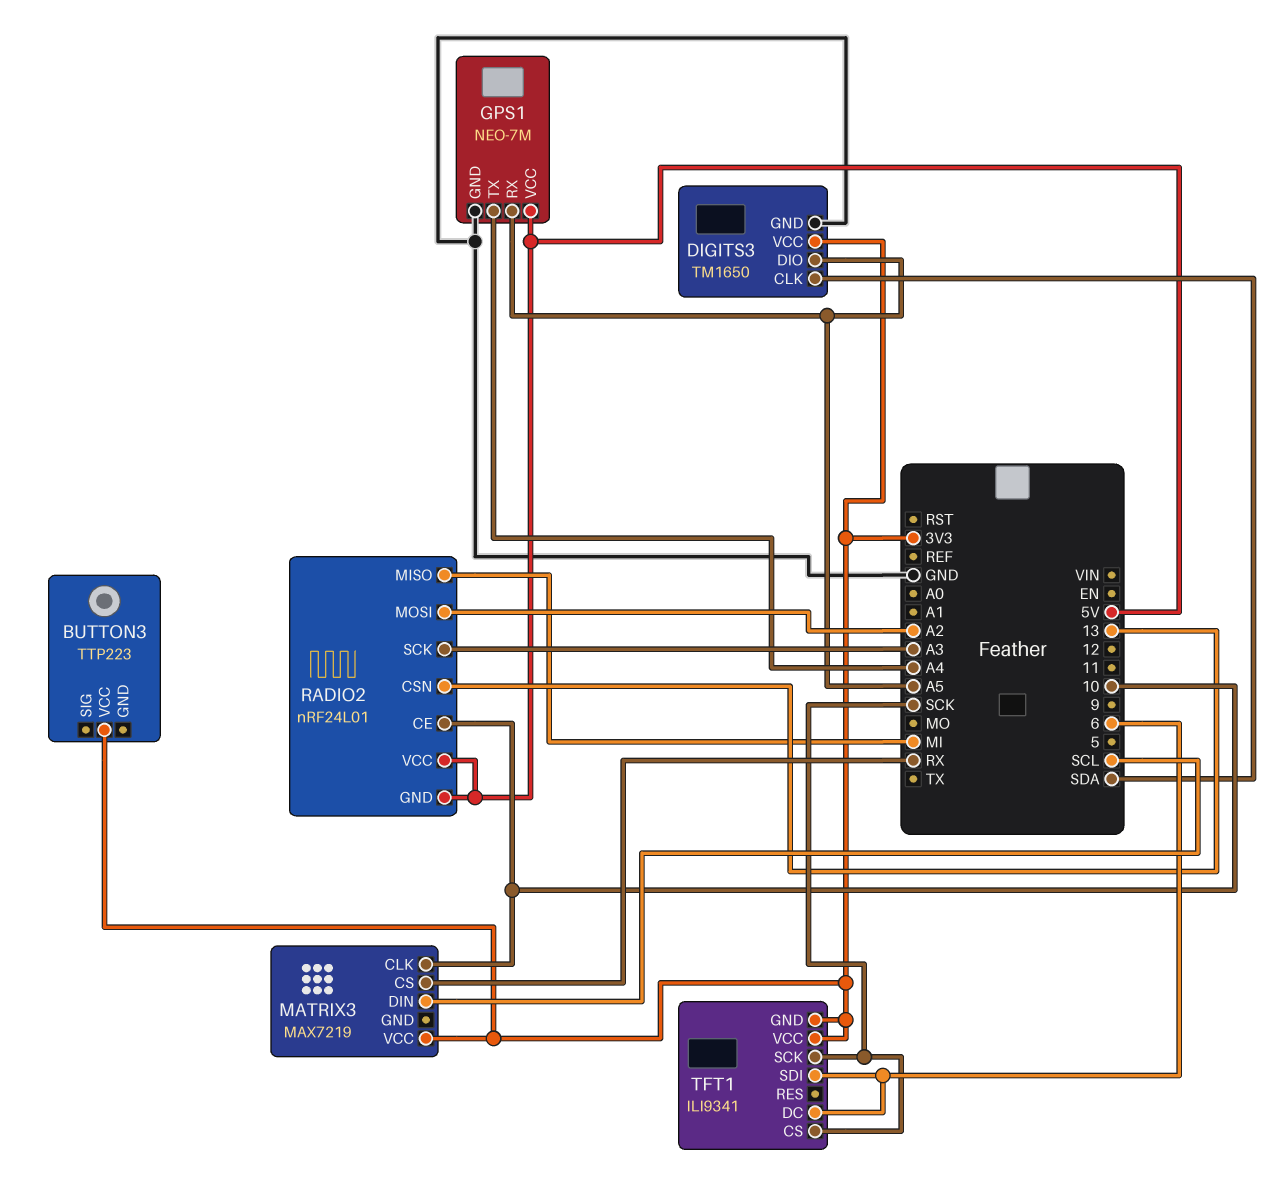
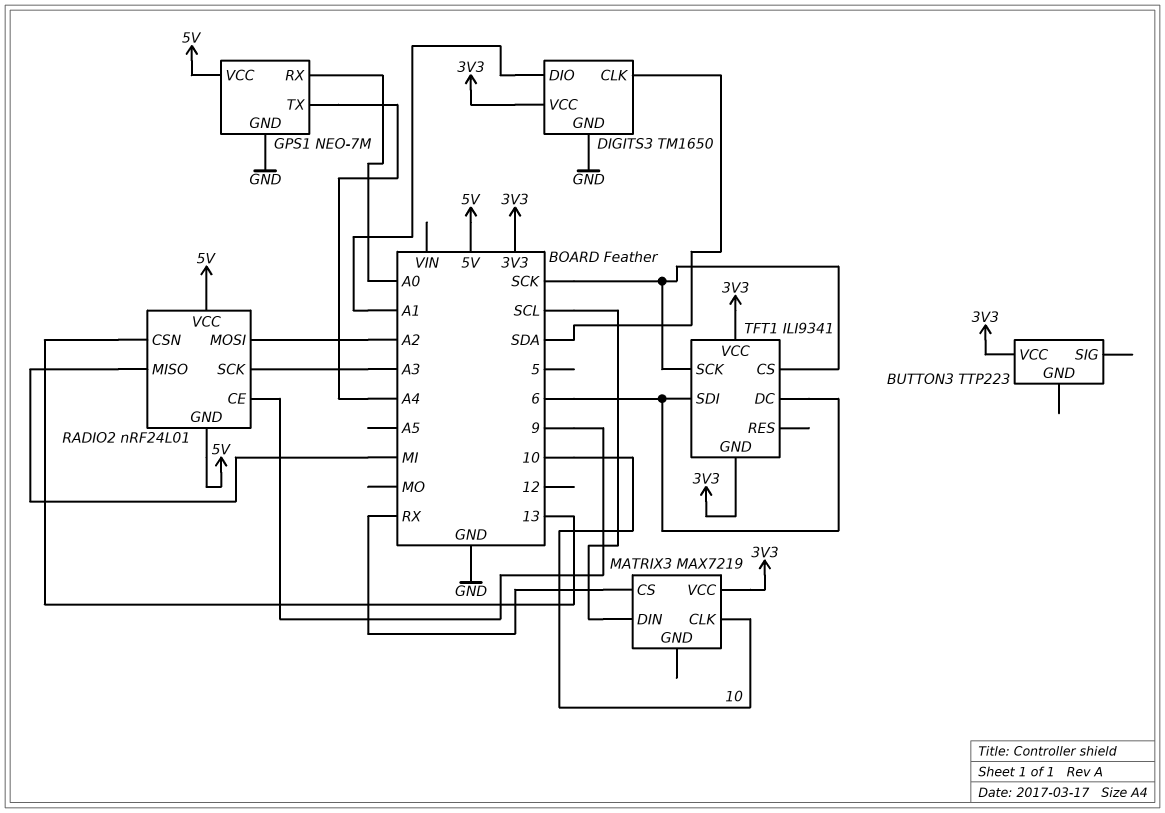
DIGITS3 pin DIO: A5 -> A1
GPS1 pin RX: A5 -> A0
RADIO2 pin CE: 10 -> 9

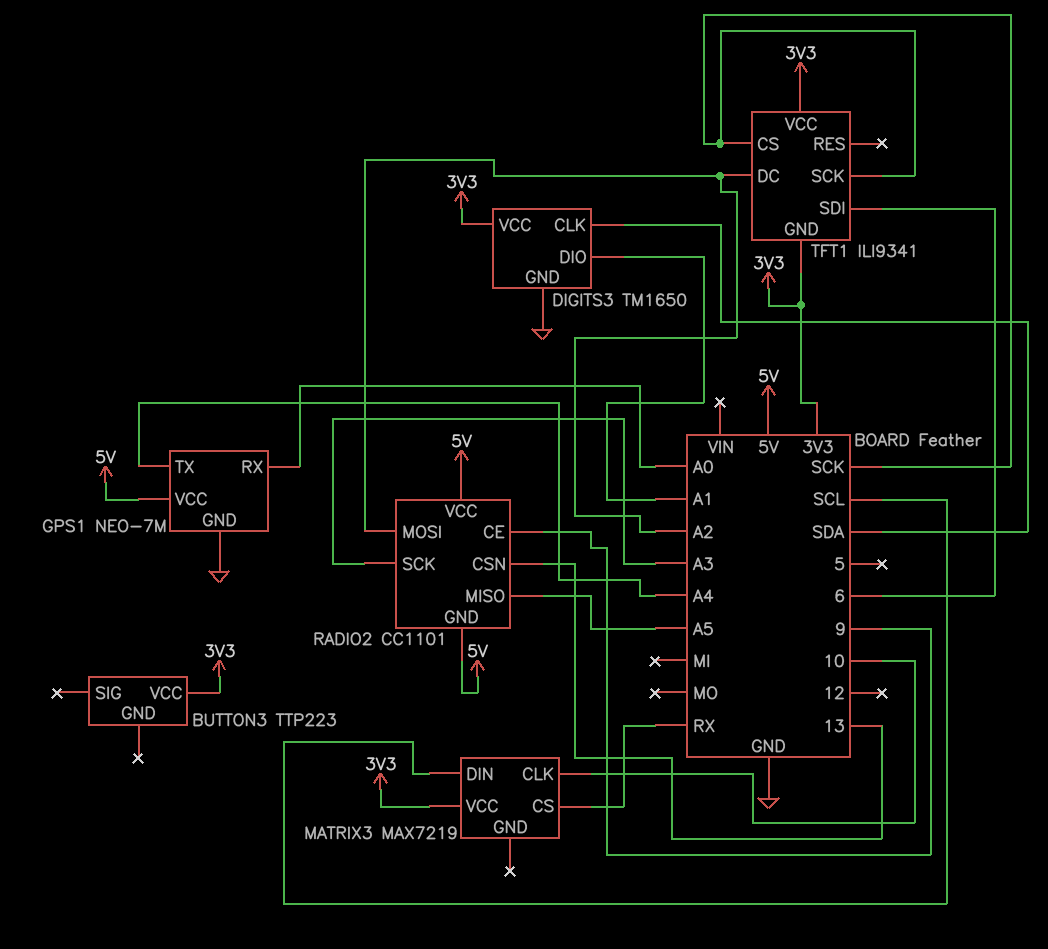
RADIO2: nRF24L01 -> CC1101
RADIO2 pin MISO: MI -> A5
TFT1 pin DC: 6 -> A2

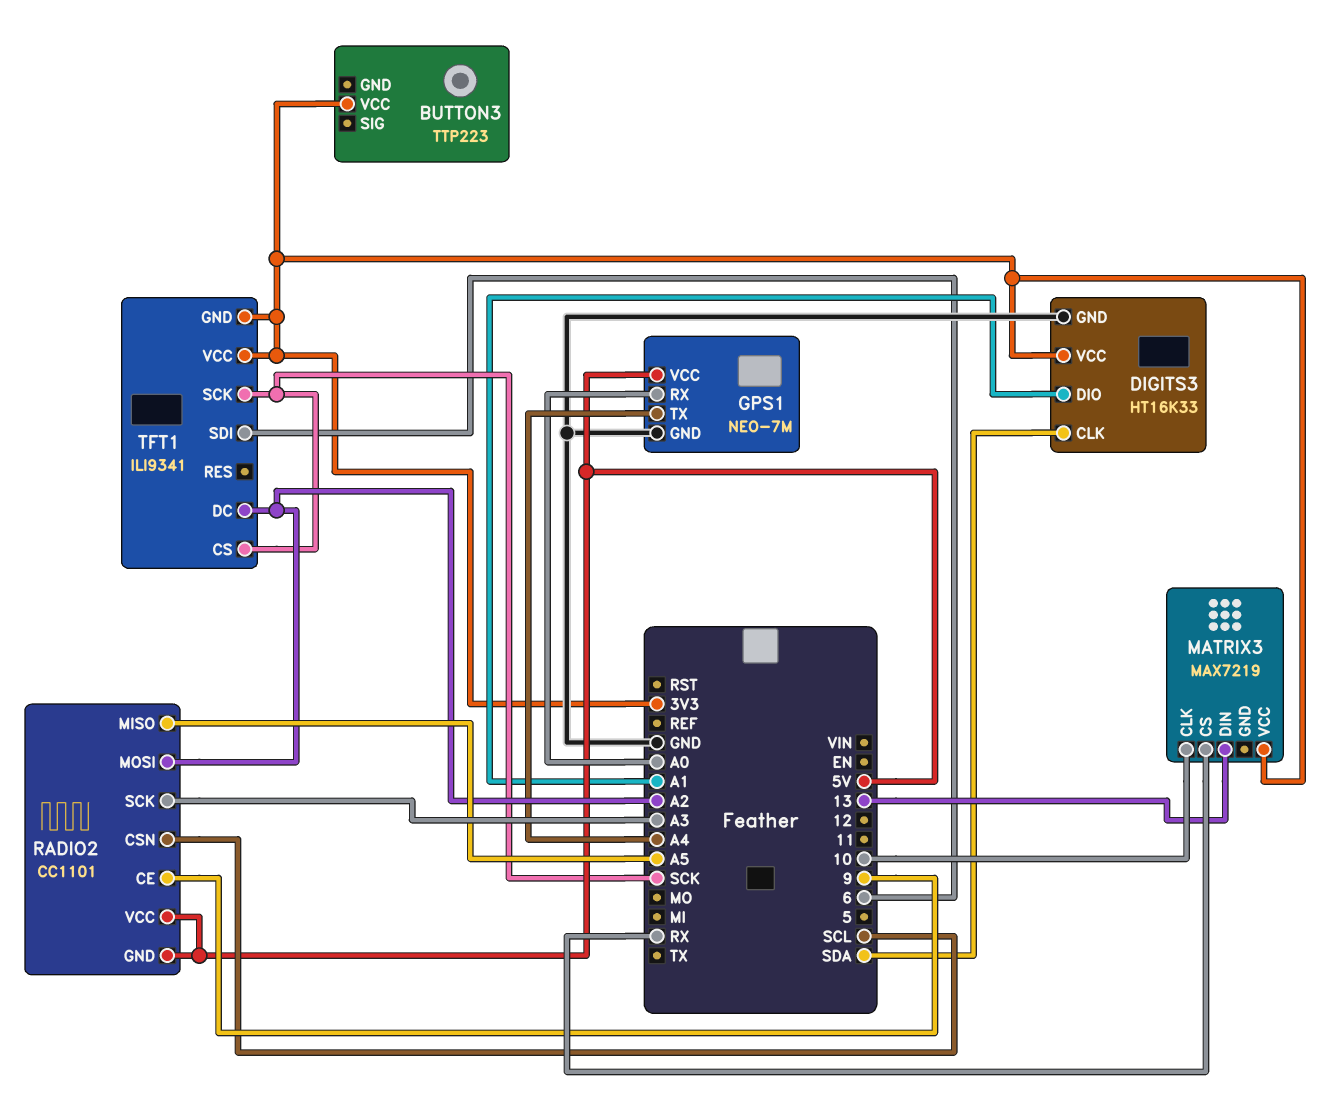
DIGITS3: TM1650 -> HT16K33
MATRIX3 pin DIN: SCL -> 13
RADIO2 pin CSN: 13 -> SCL

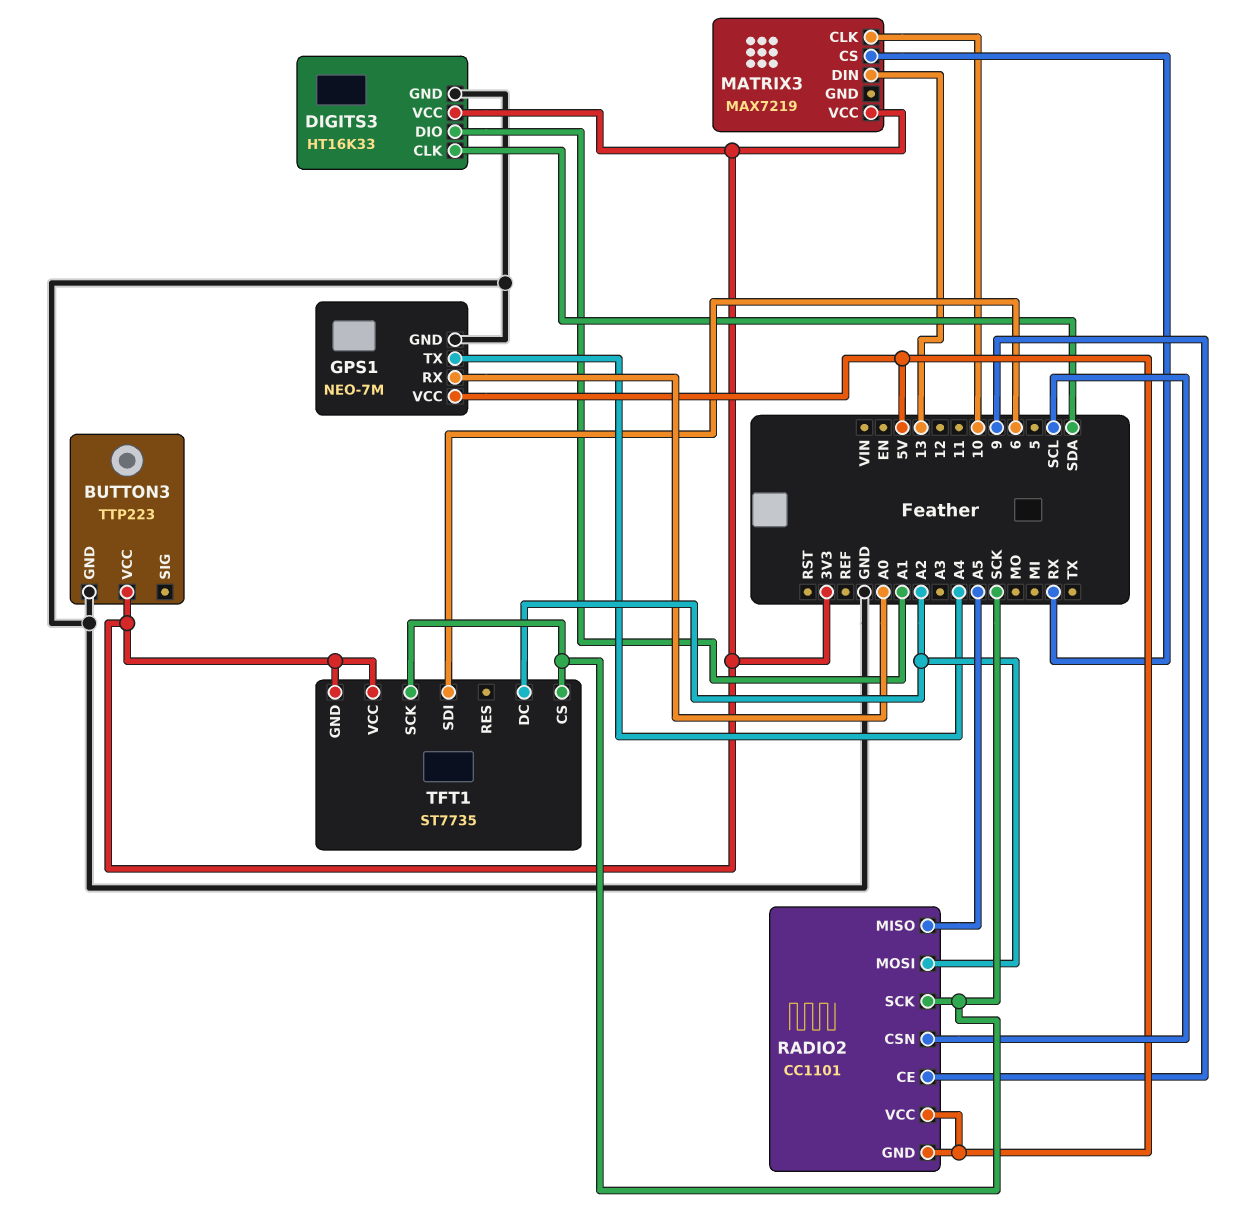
BUTTON3 pin GND: none -> GND
RADIO2 pin SCK: A3 -> SCK
TFT1: ILI9341 -> ST7735

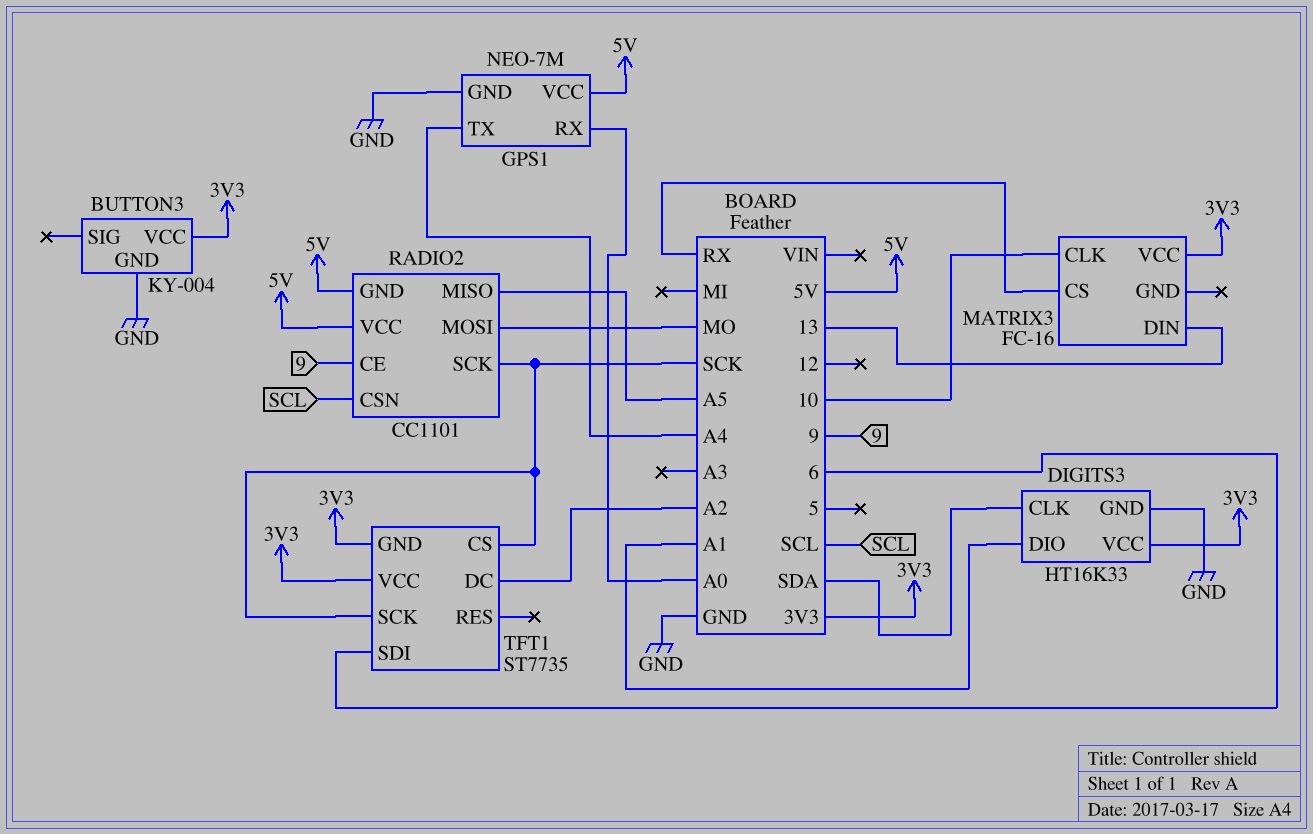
BUTTON3: TTP223 -> KY-004
MATRIX3: MAX7219 -> FC-16
RADIO2 pin MOSI: A2 -> MO

